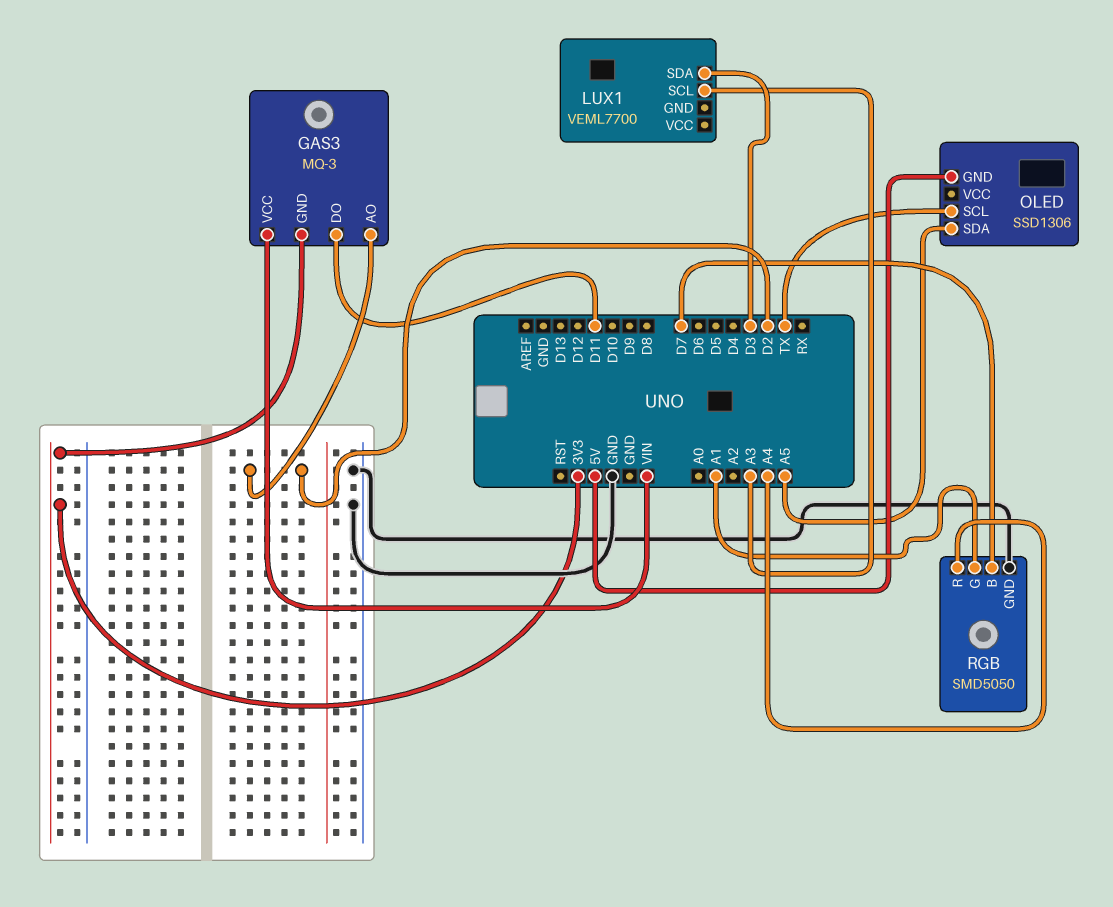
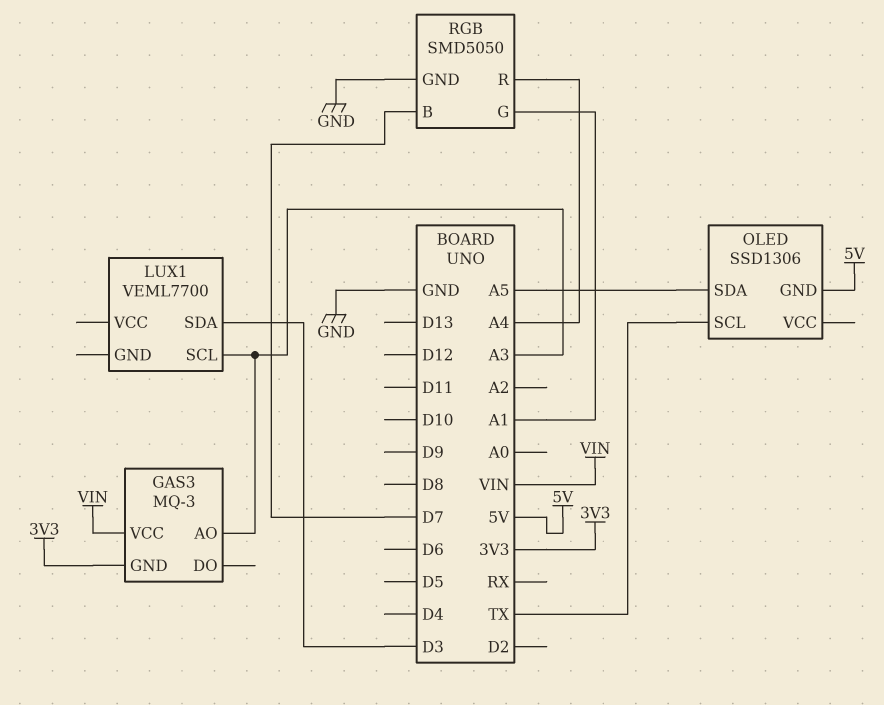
GAS3 pin AO: D2 -> A3
GAS3 pin DO: D11 -> none

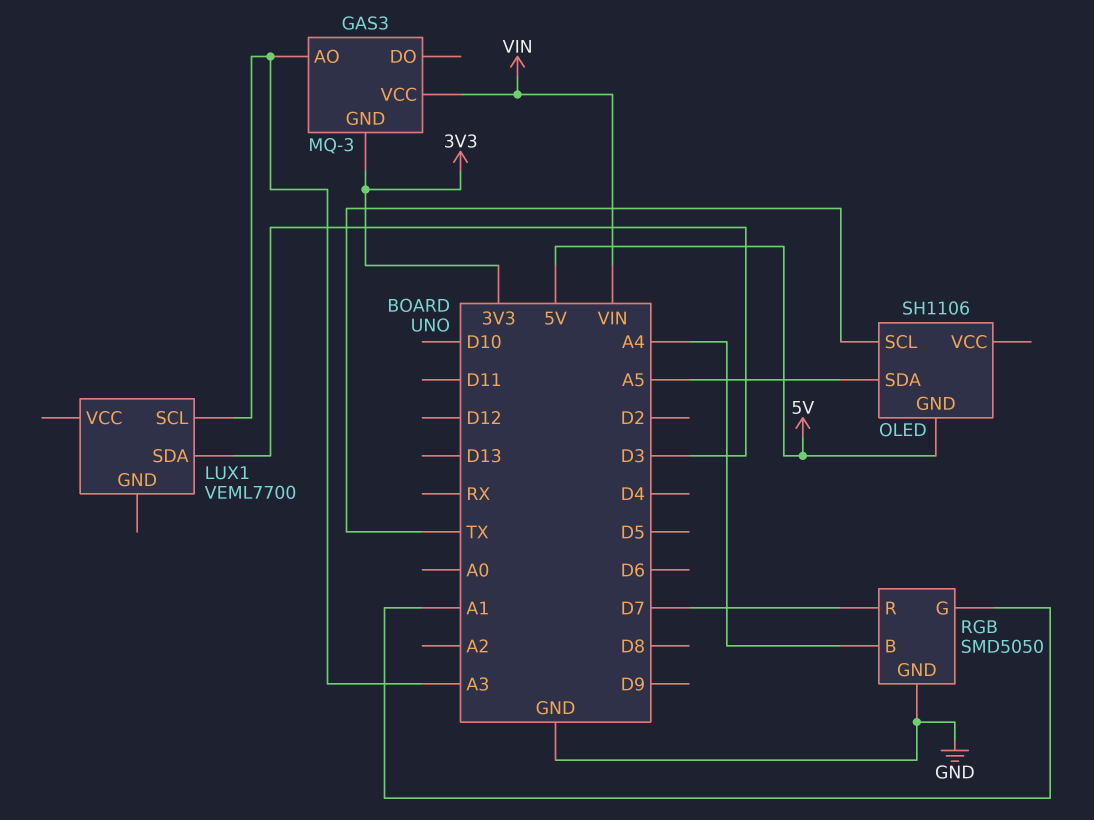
OLED: SSD1306 -> SH1106
RGB pin B: D7 -> A4
RGB pin R: A4 -> D7

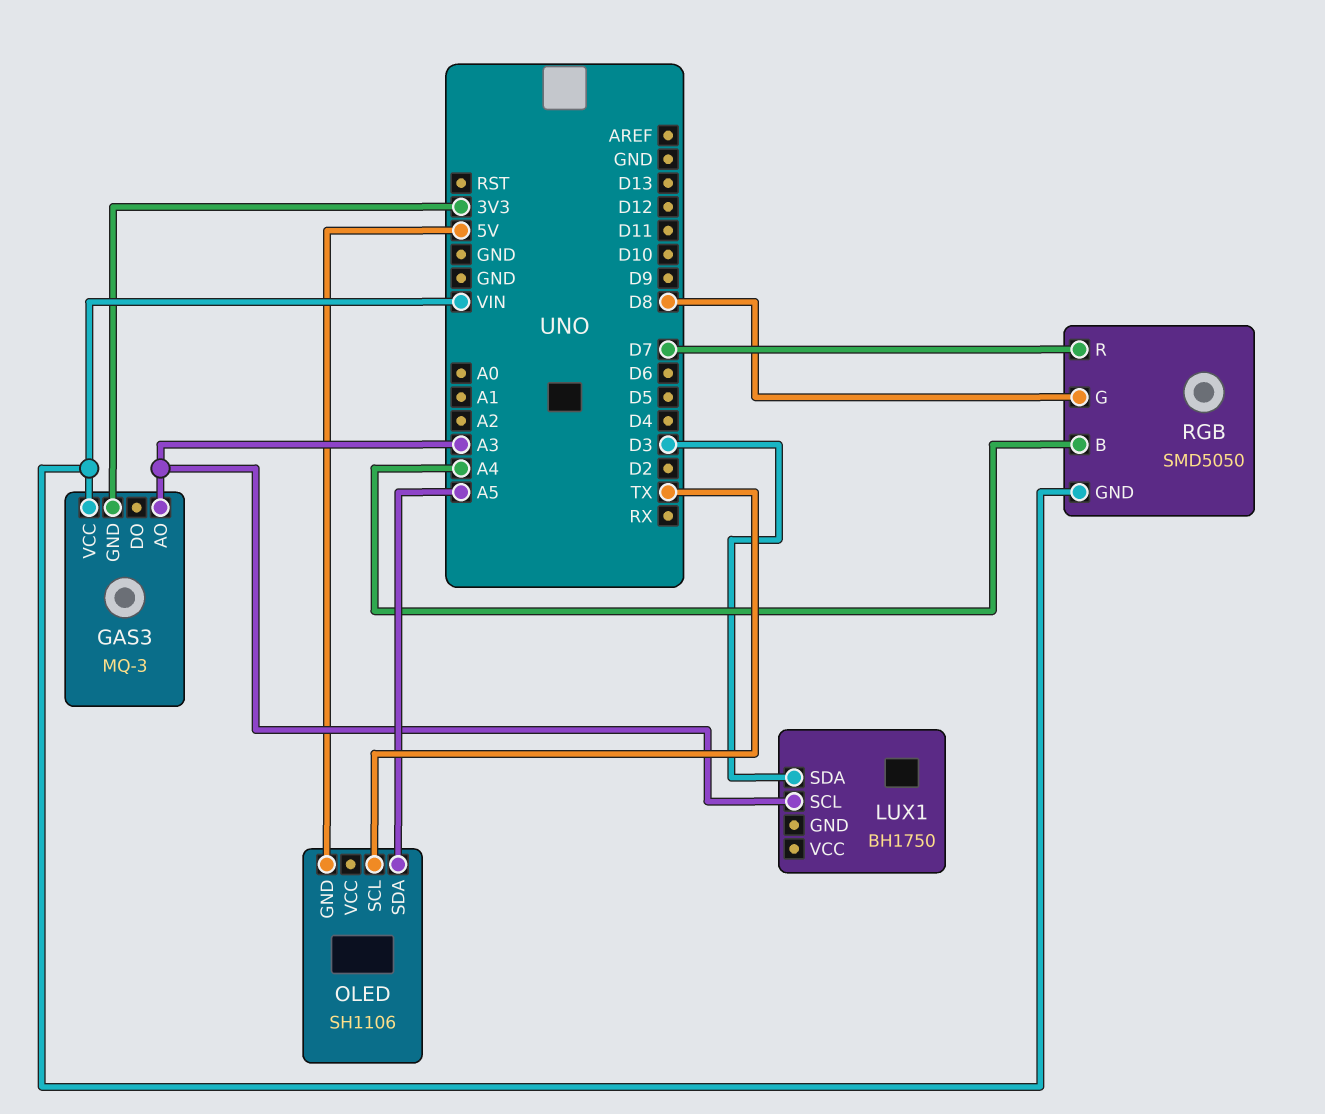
LUX1: VEML7700 -> BH1750
RGB pin G: A1 -> D8
RGB pin GND: GND -> VIN

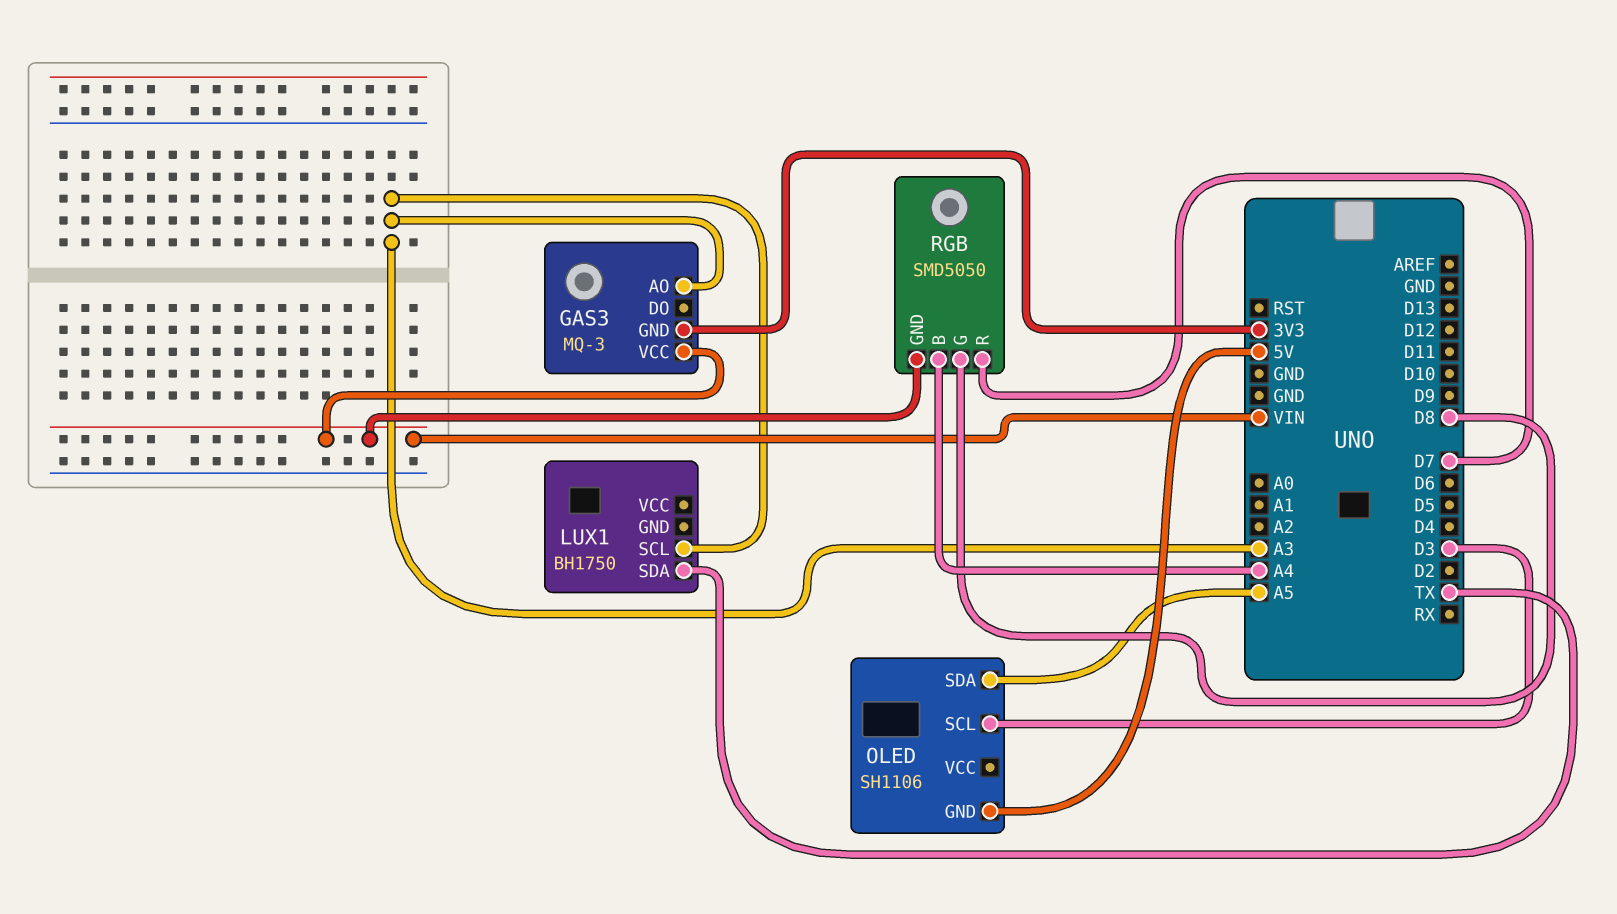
LUX1 pin SDA: D3 -> TX
OLED pin SCL: TX -> D3

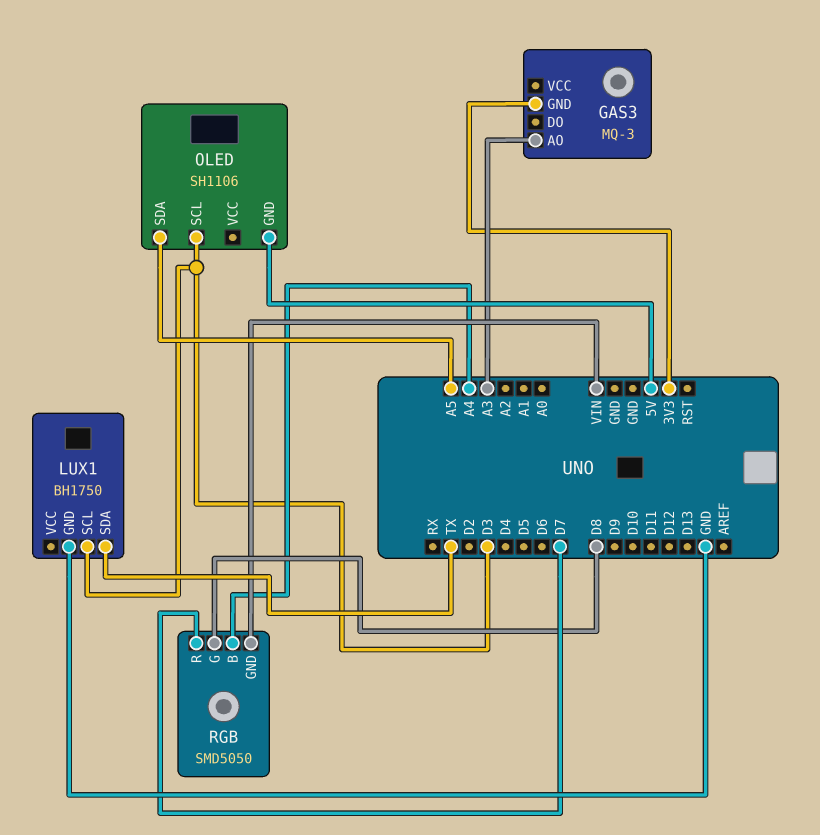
GAS3 pin VCC: VIN -> none
LUX1 pin GND: none -> GND
LUX1 pin SCL: A3 -> D3

